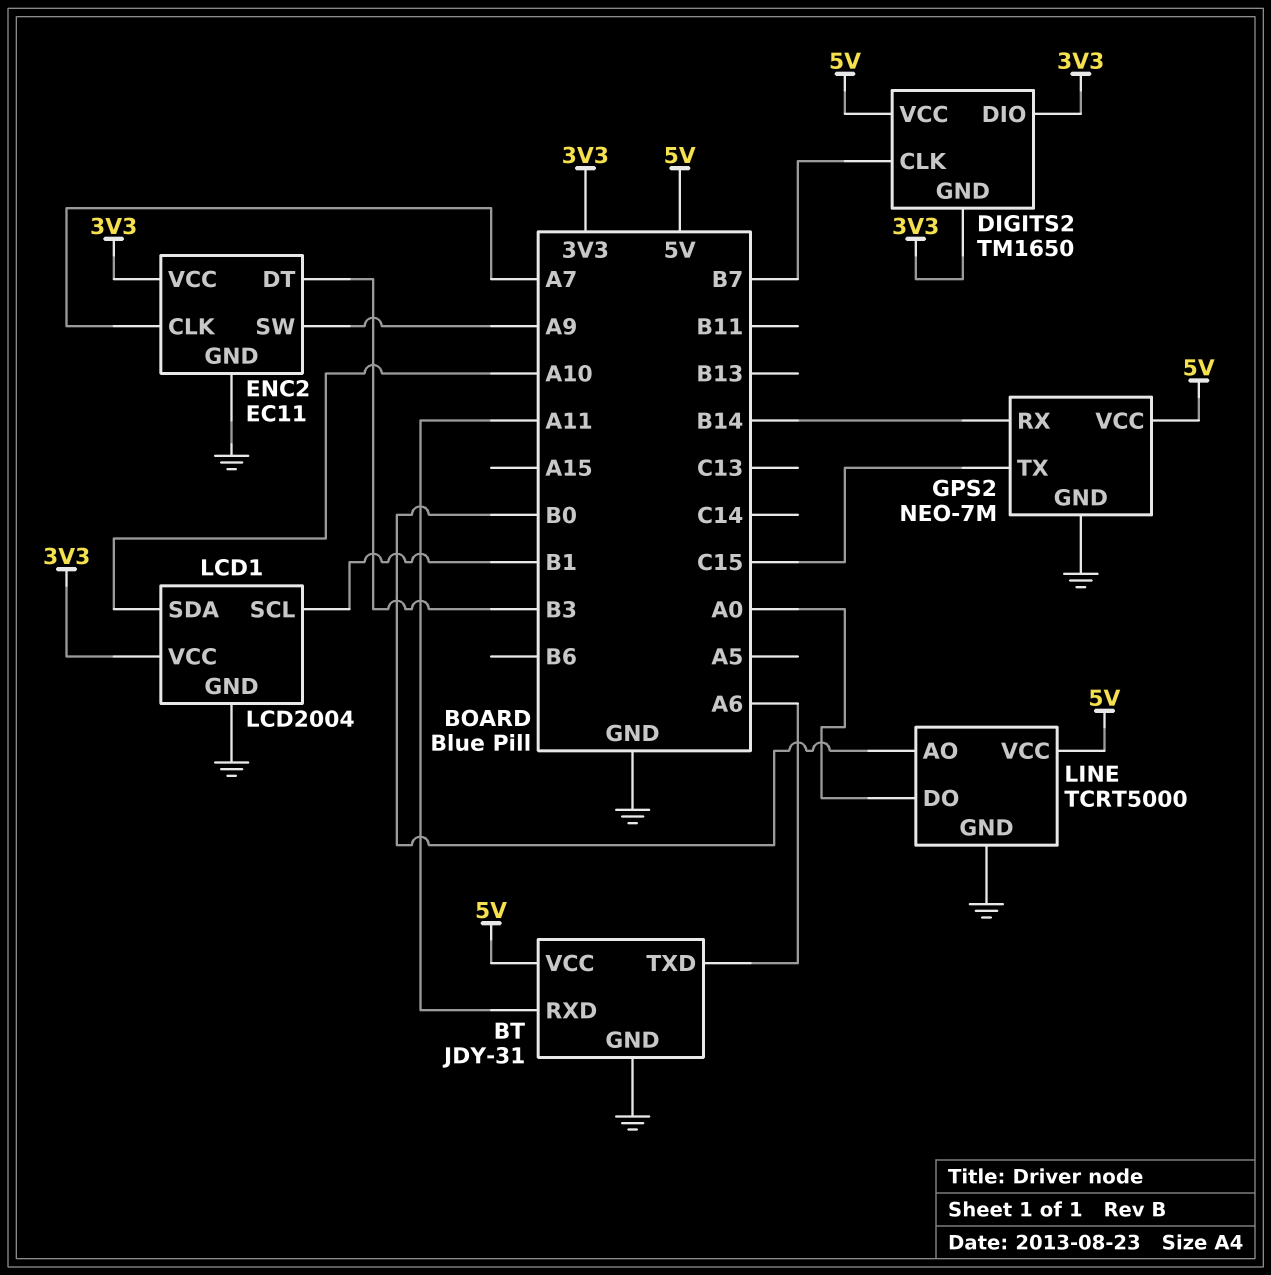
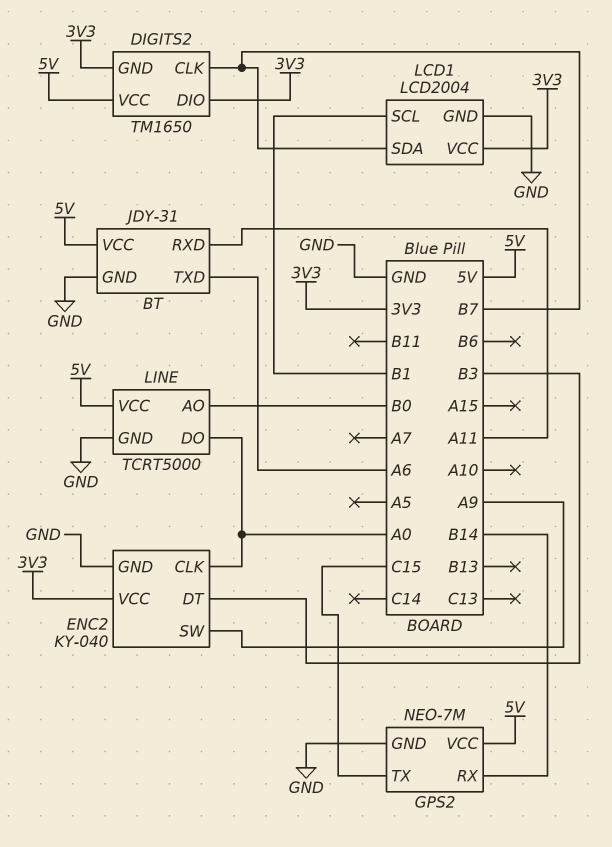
ENC2: EC11 -> KY-040
ENC2 pin CLK: A7 -> A0
LCD1 pin SDA: A10 -> B7

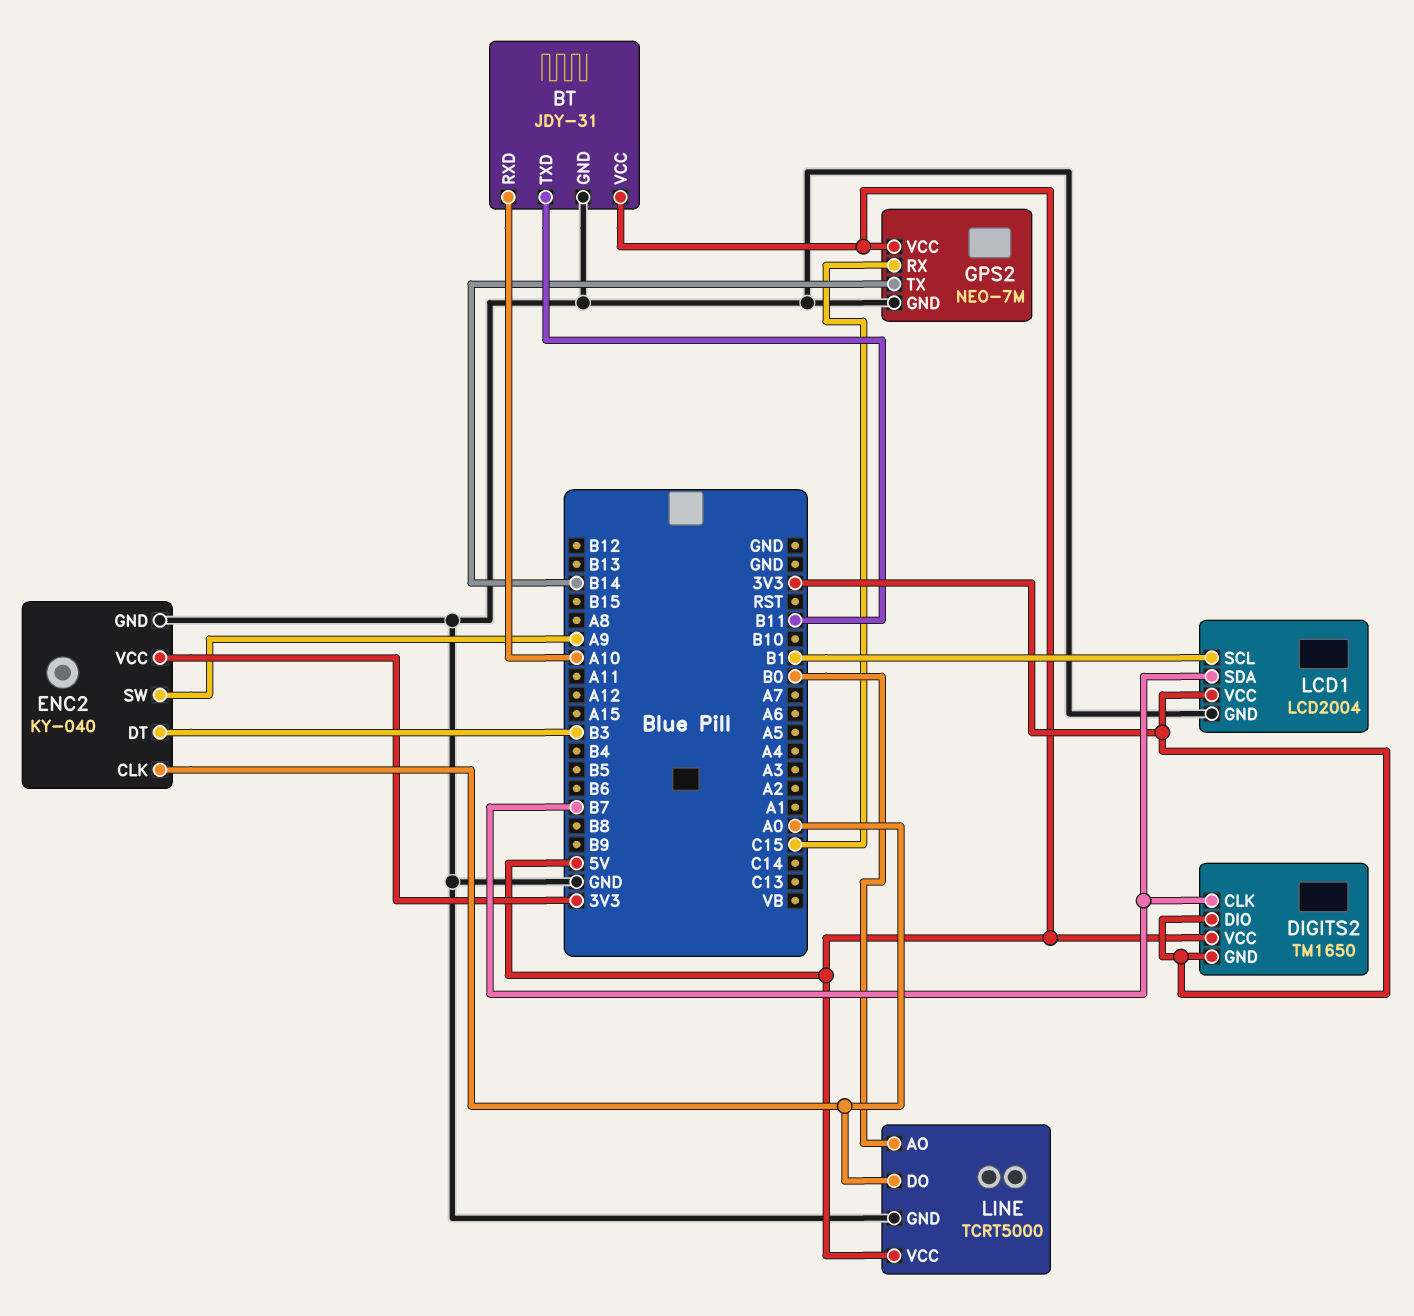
BT pin RXD: A11 -> A10
BT pin TXD: A6 -> B11
GPS2 pin RX: B14 -> C15
GPS2 pin TX: C15 -> B14

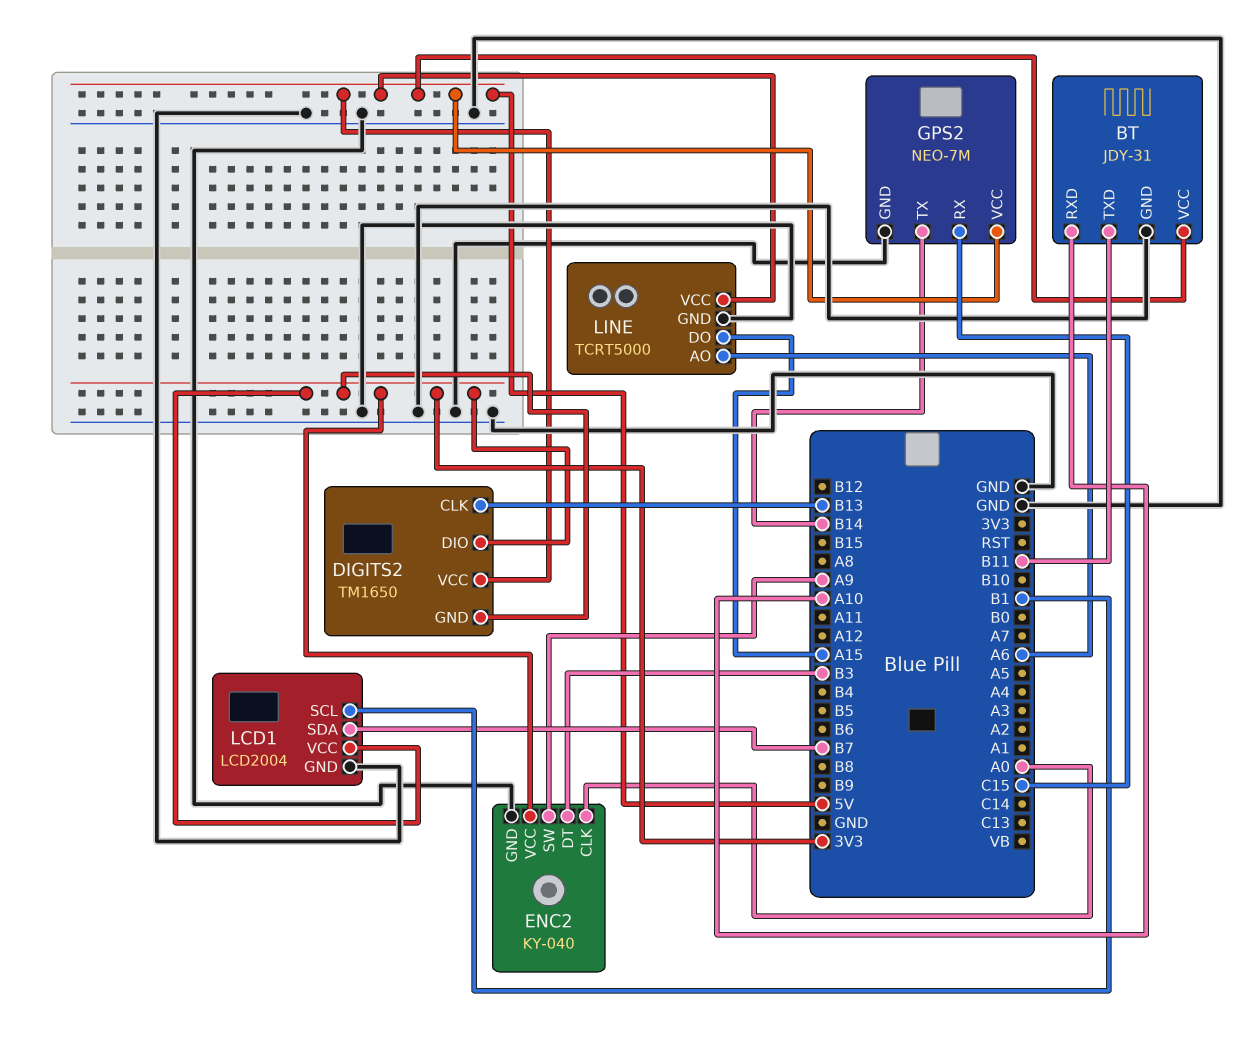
DIGITS2 pin CLK: B7 -> B13
LINE pin AO: B0 -> A6
LINE pin DO: A0 -> A15

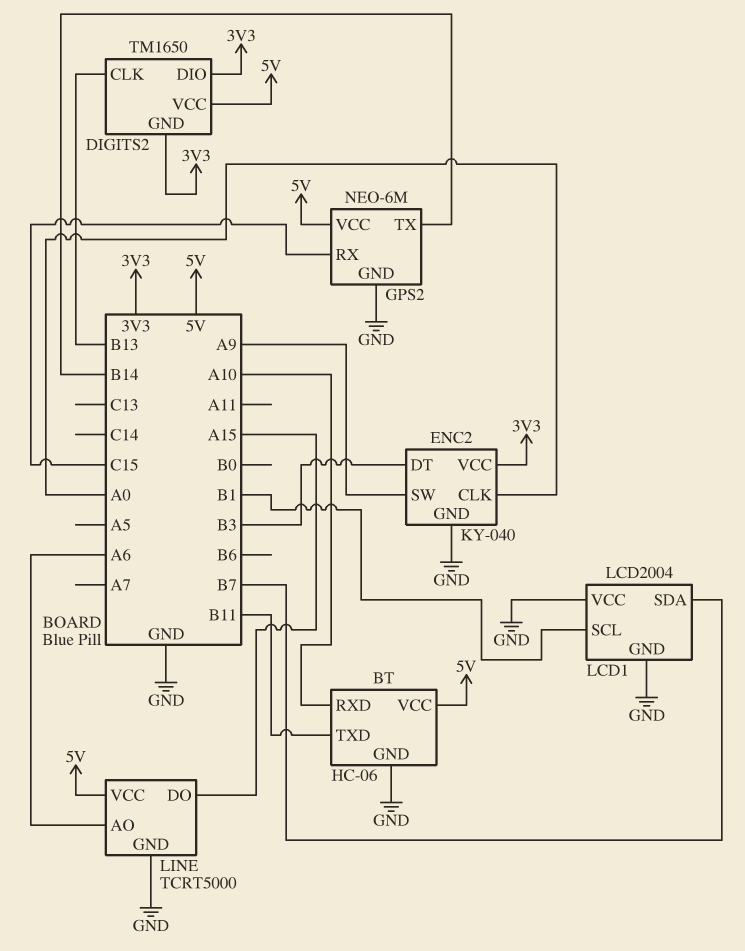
BT: JDY-31 -> HC-06
GPS2: NEO-7M -> NEO-6M
LCD1 pin VCC: 3V3 -> GND

